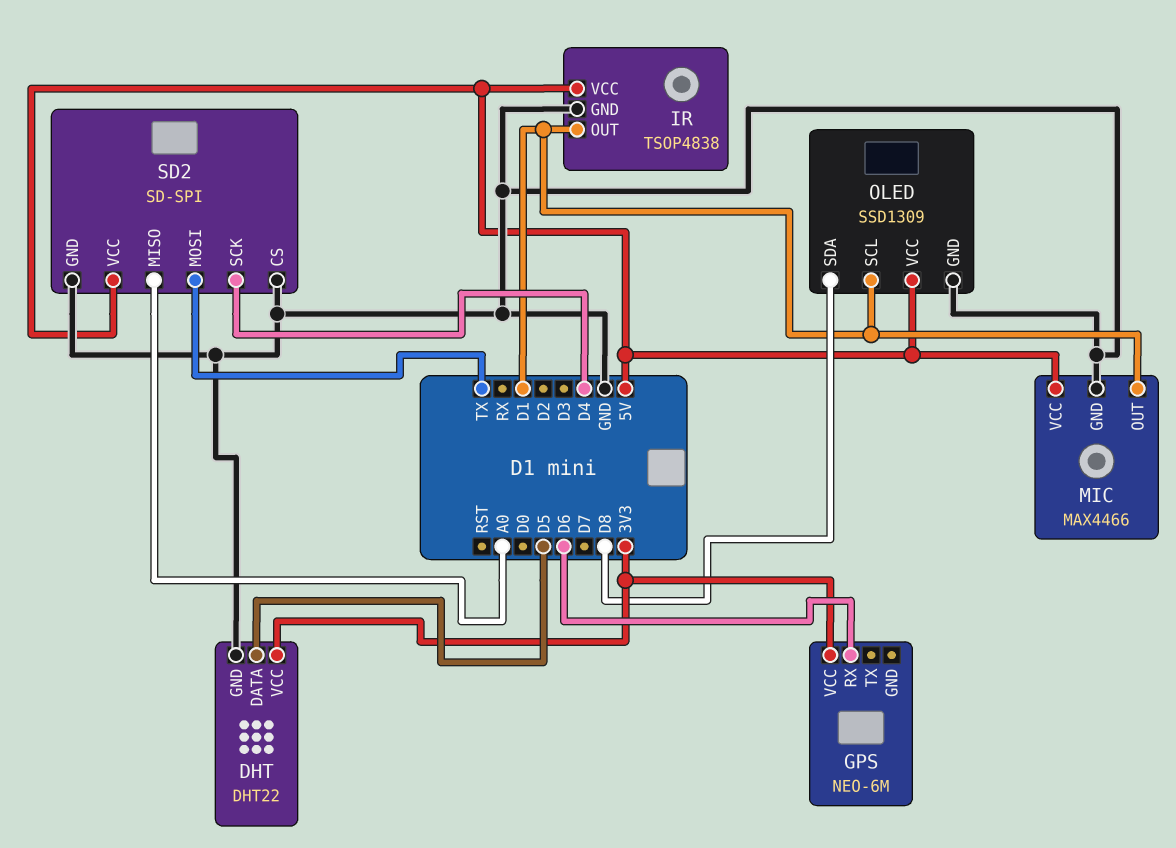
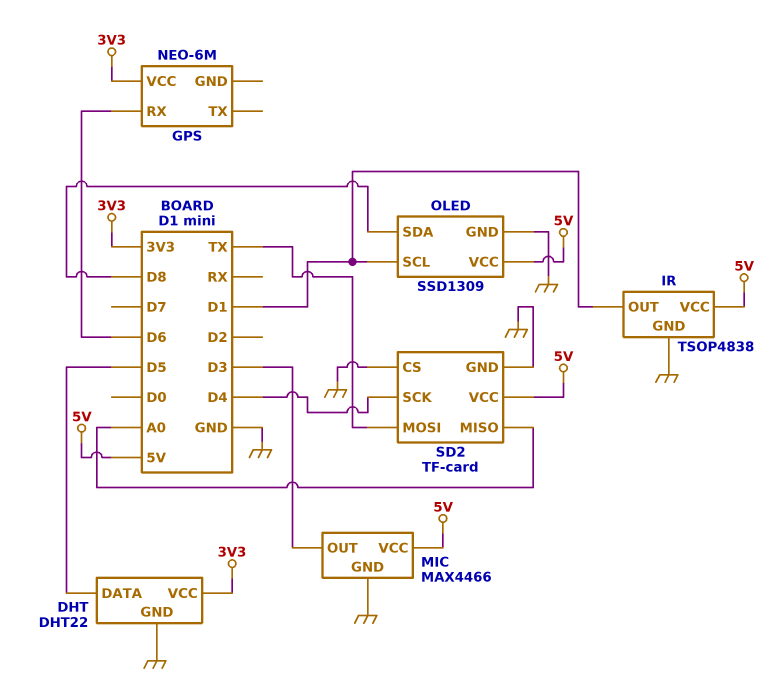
MIC pin OUT: D1 -> D3
SD2: SD-SPI -> TF-card

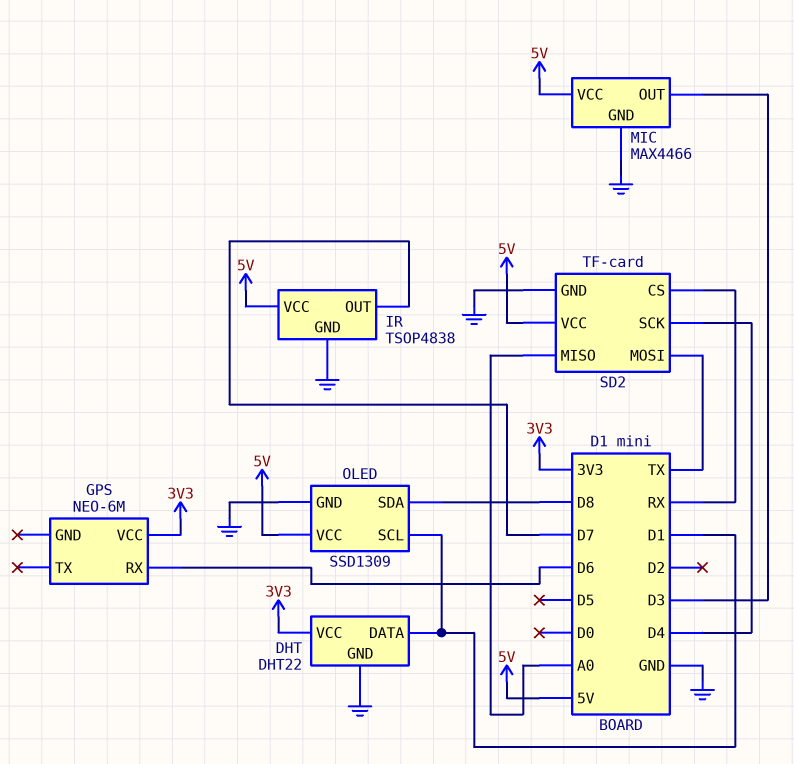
DHT pin DATA: D5 -> D1
IR pin OUT: D1 -> D7
SD2 pin CS: GND -> RX

